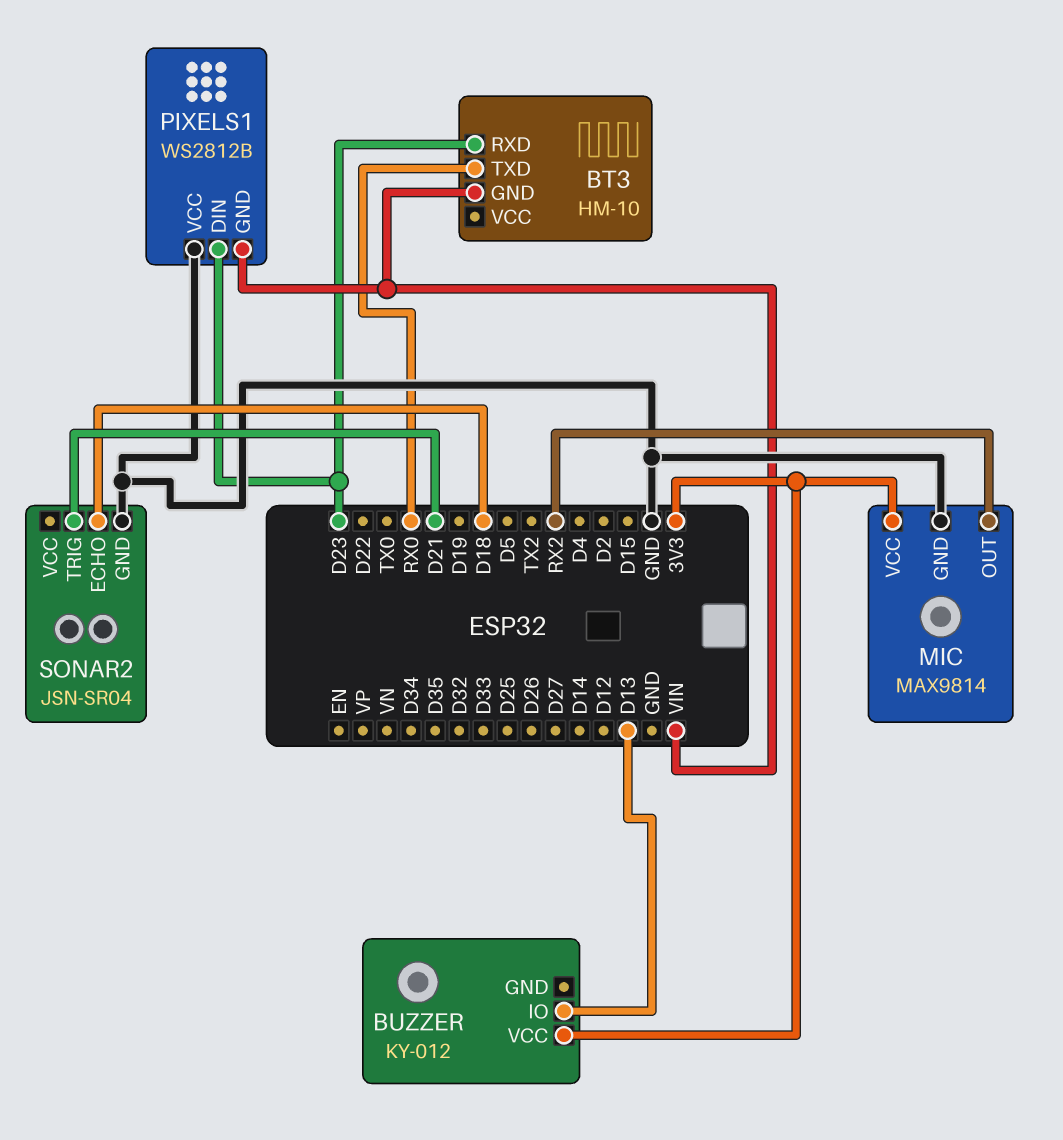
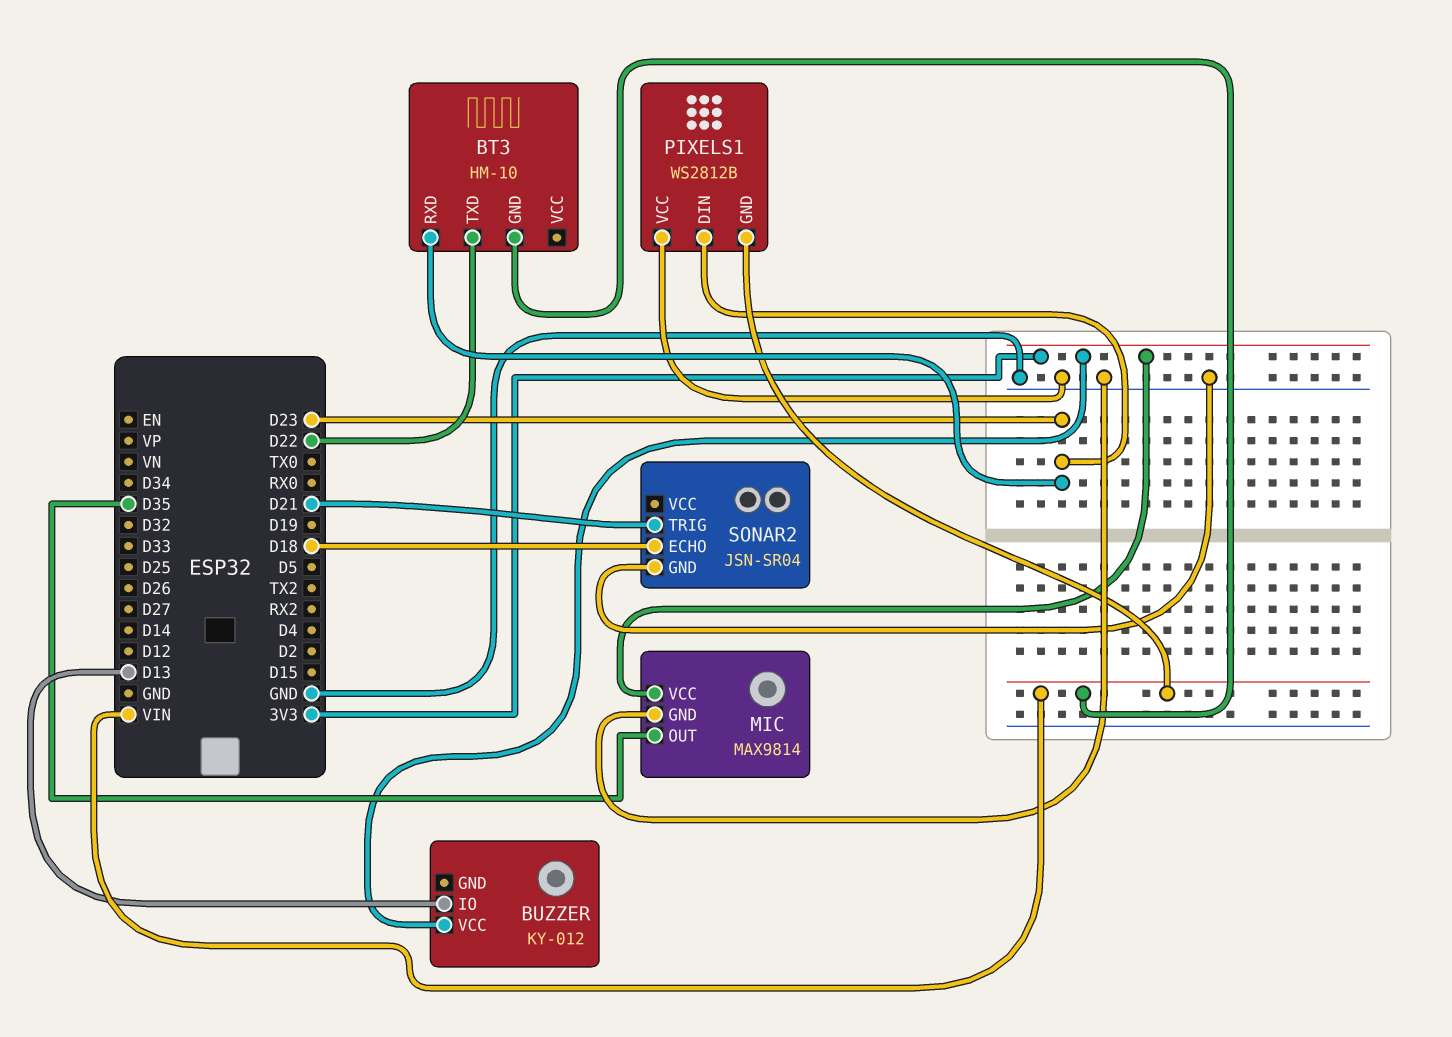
BT3 pin TXD: RX0 -> D22
MIC pin OUT: RX2 -> D35

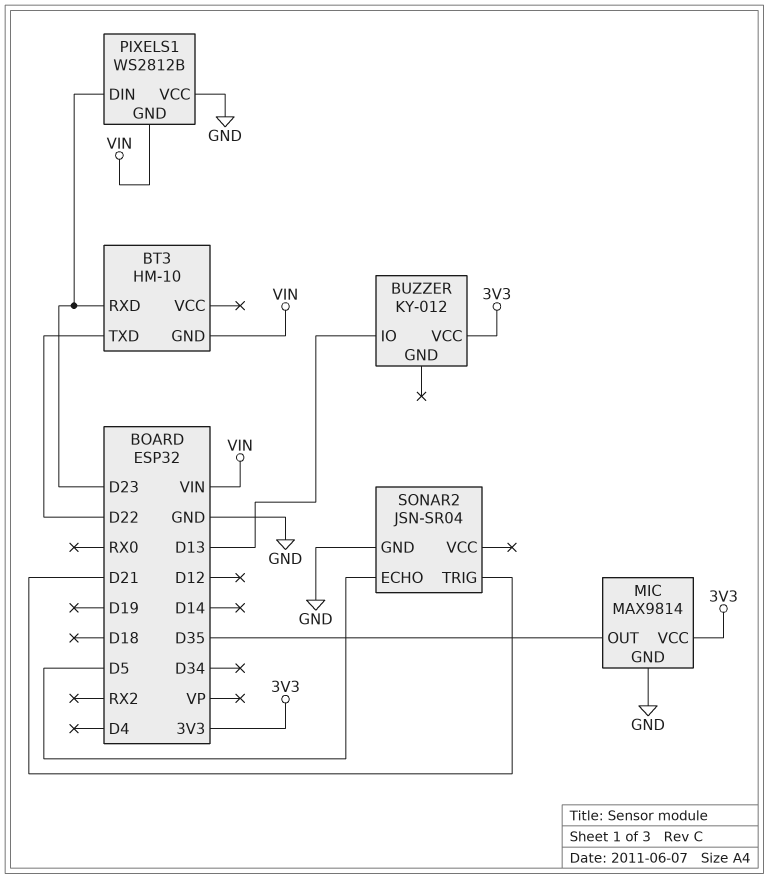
SONAR2 pin ECHO: D18 -> D5

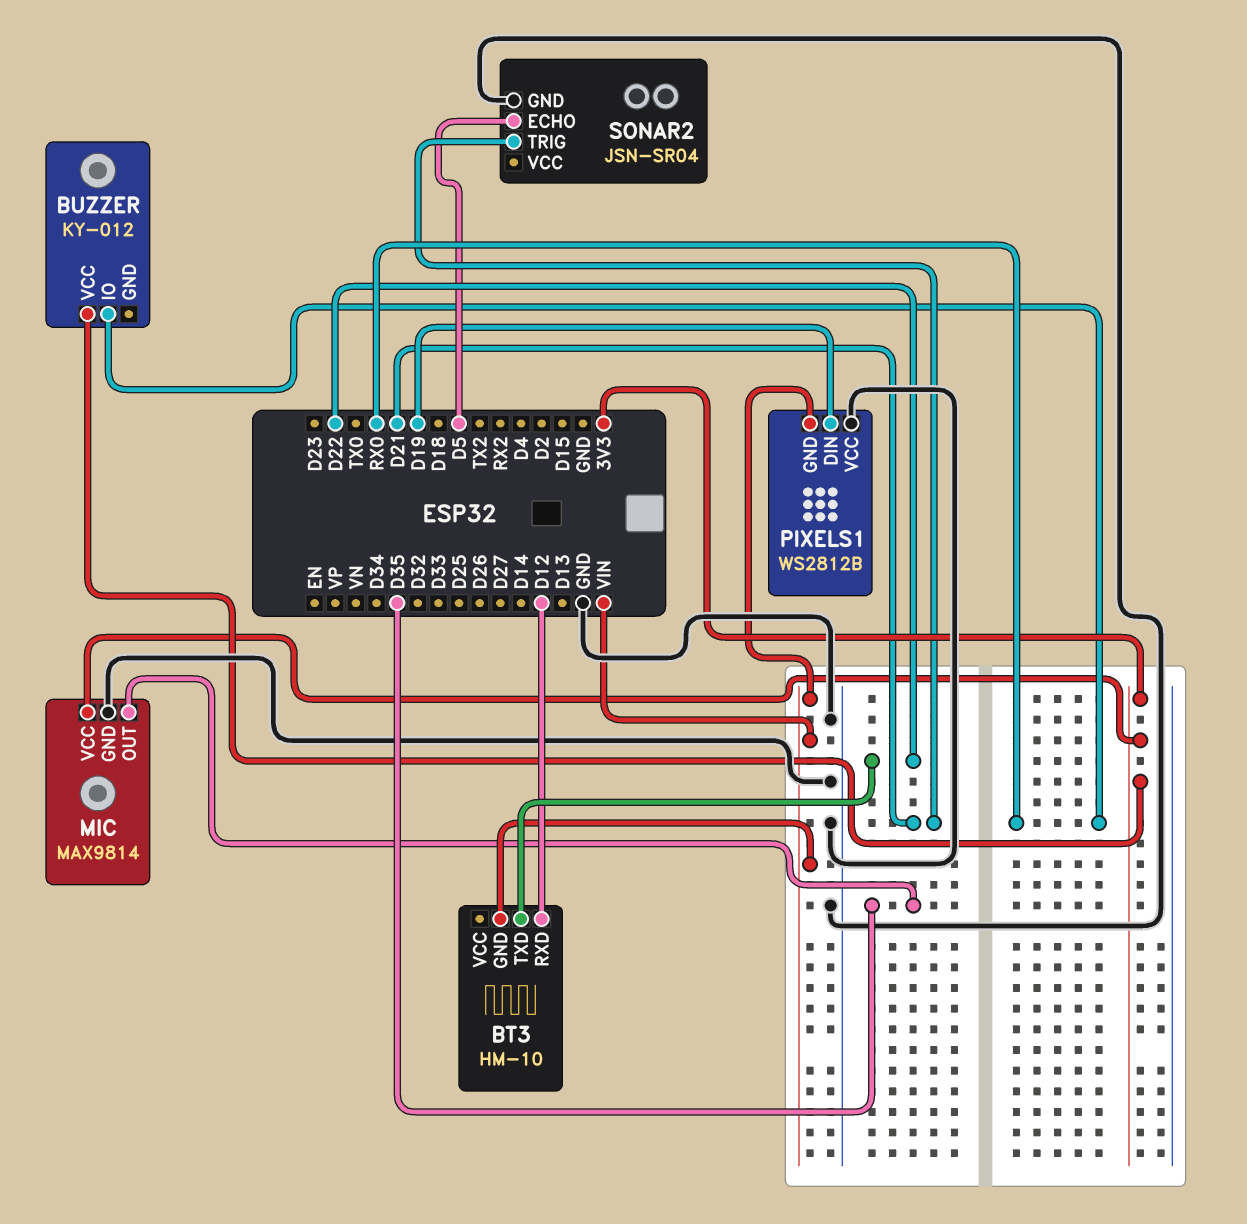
BT3 pin RXD: D23 -> D12
BUZZER pin IO: D13 -> RX0
PIXELS1 pin DIN: D23 -> D19

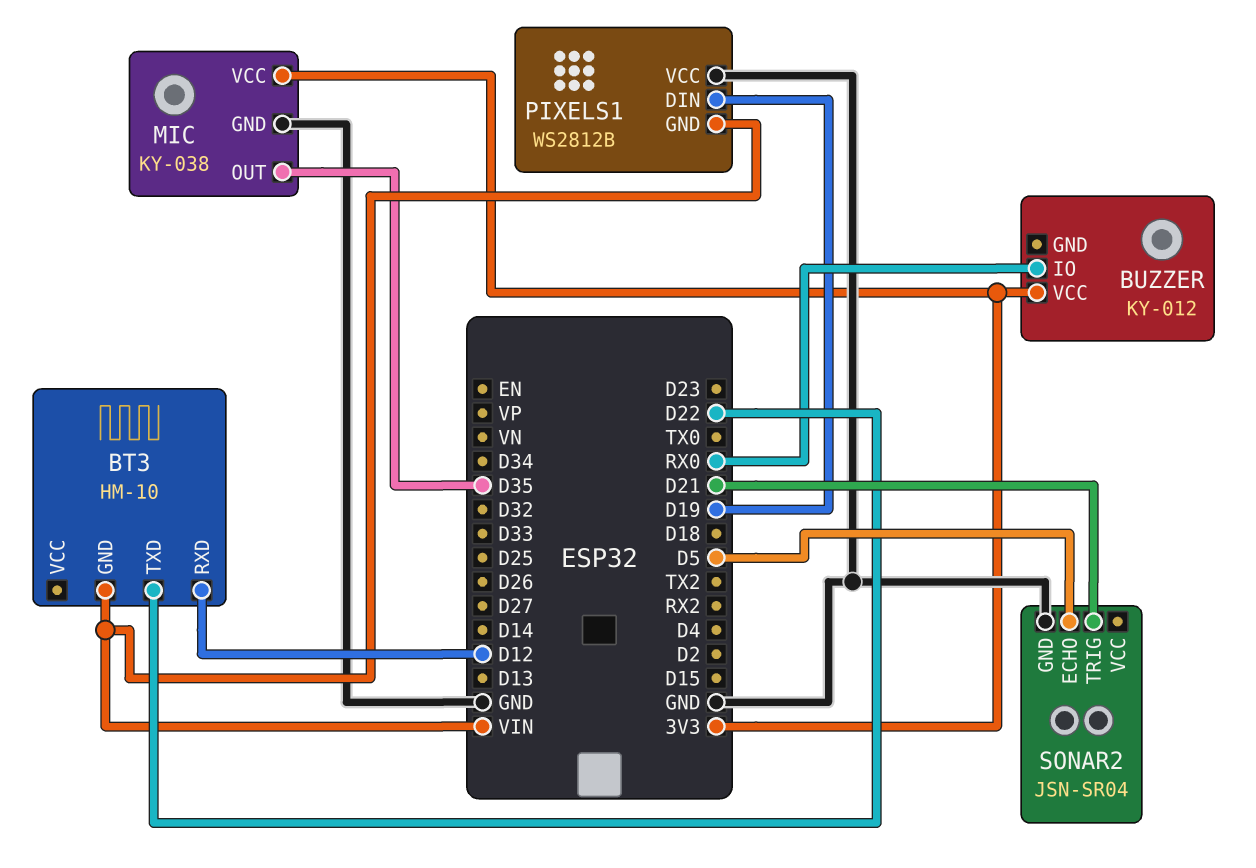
MIC: MAX9814 -> KY-038

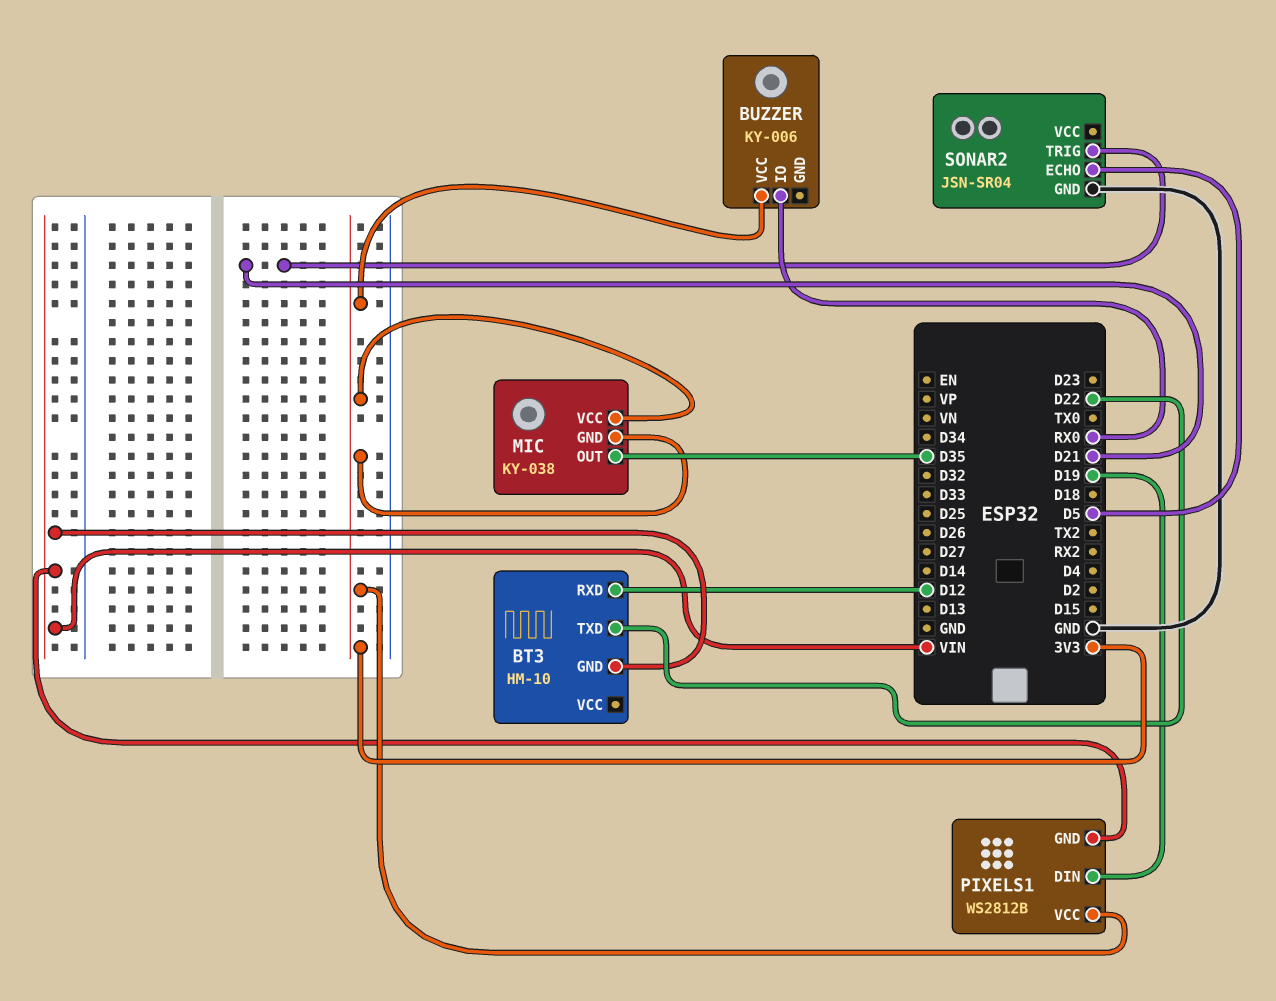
BUZZER: KY-012 -> KY-006
MIC pin GND: GND -> 3V3
PIXELS1 pin VCC: GND -> 3V3

